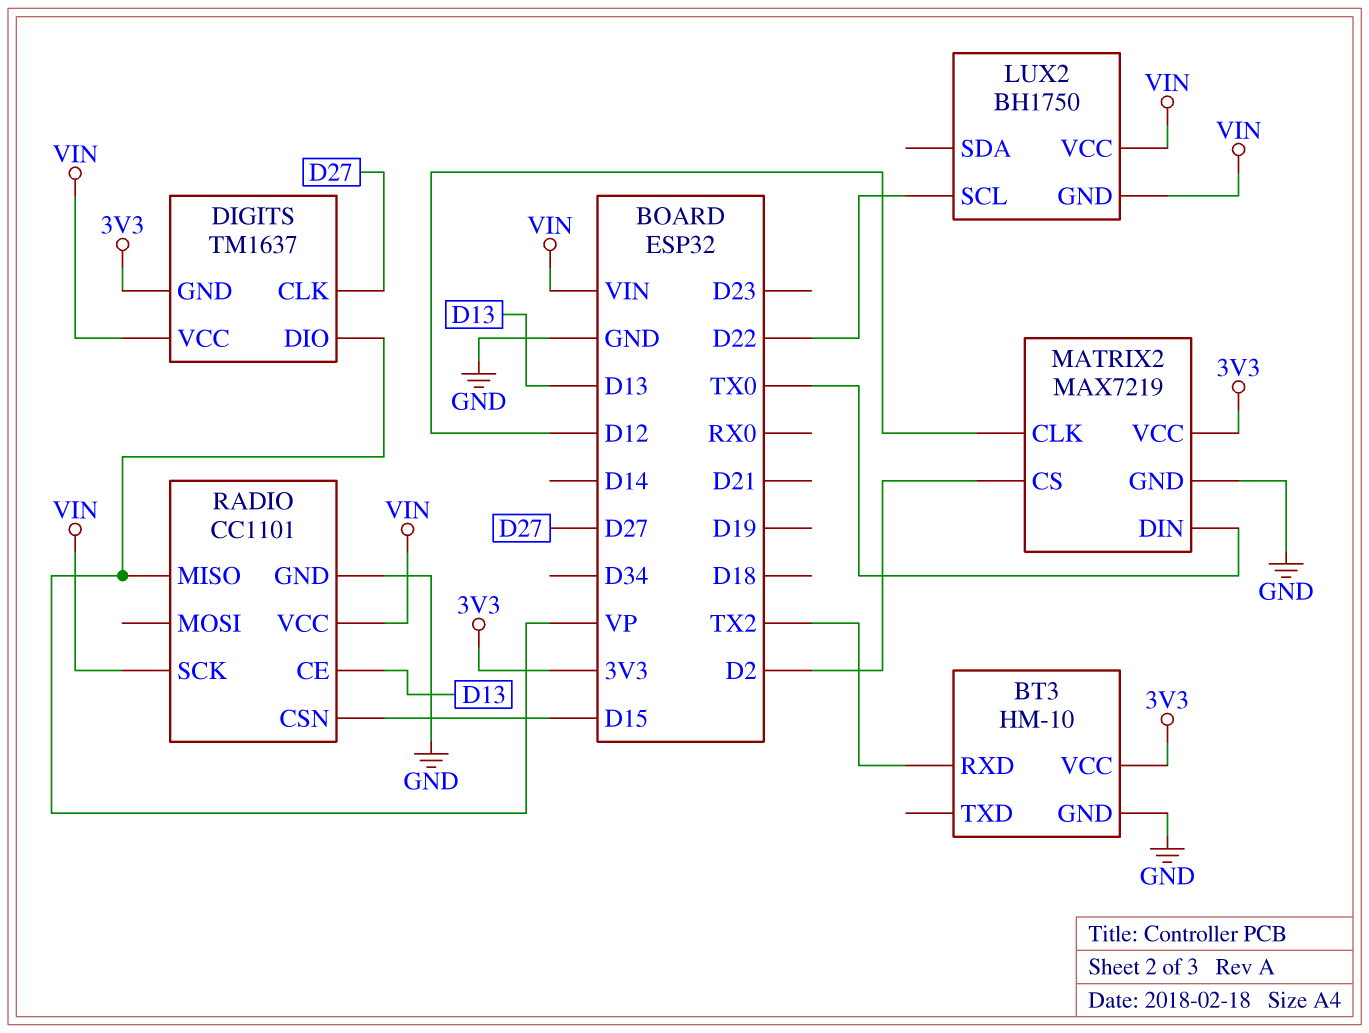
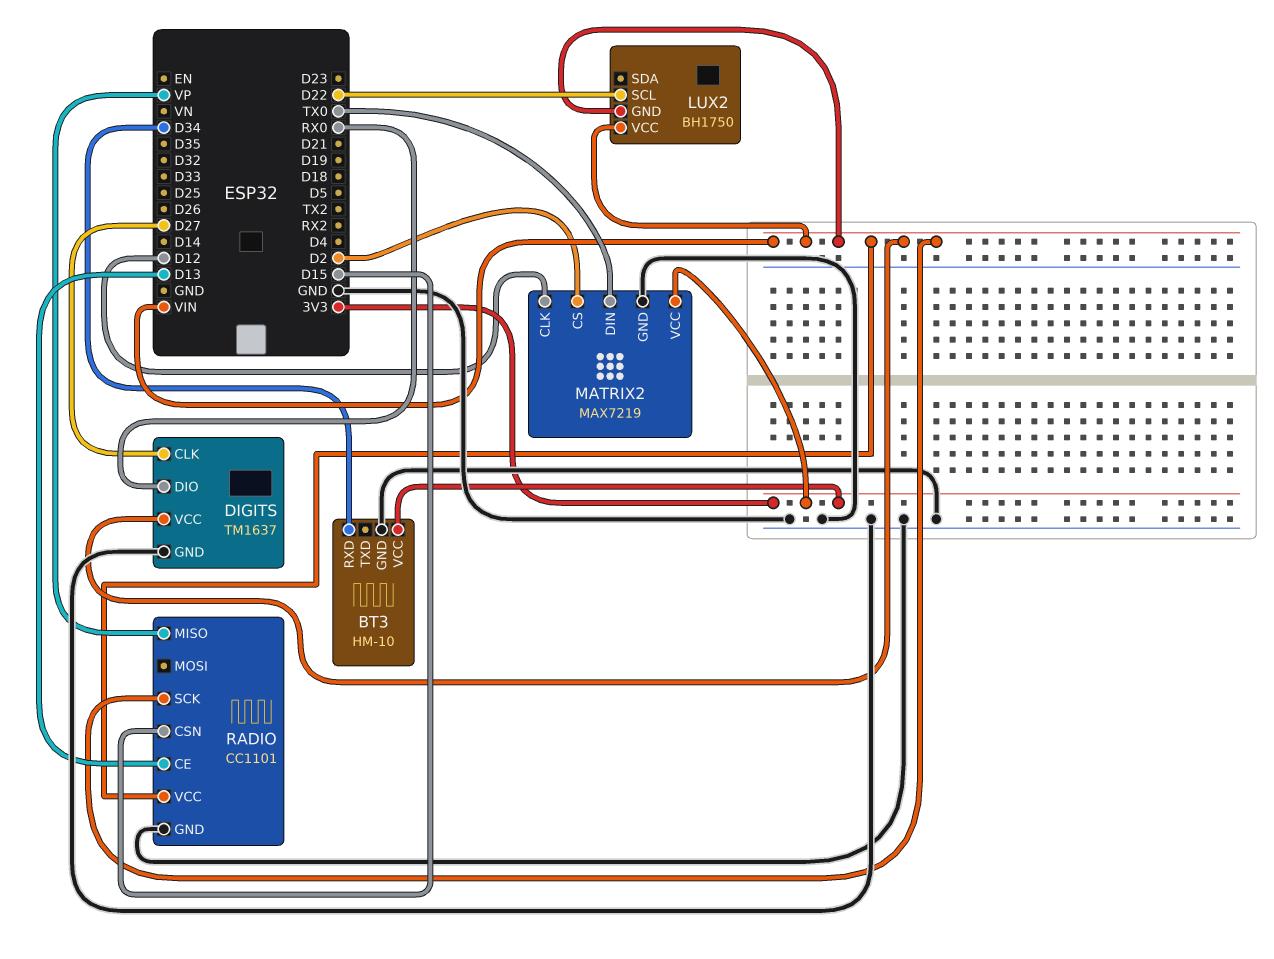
BT3 pin RXD: TX2 -> D34
DIGITS pin DIO: VP -> RX0
DIGITS pin GND: 3V3 -> GND

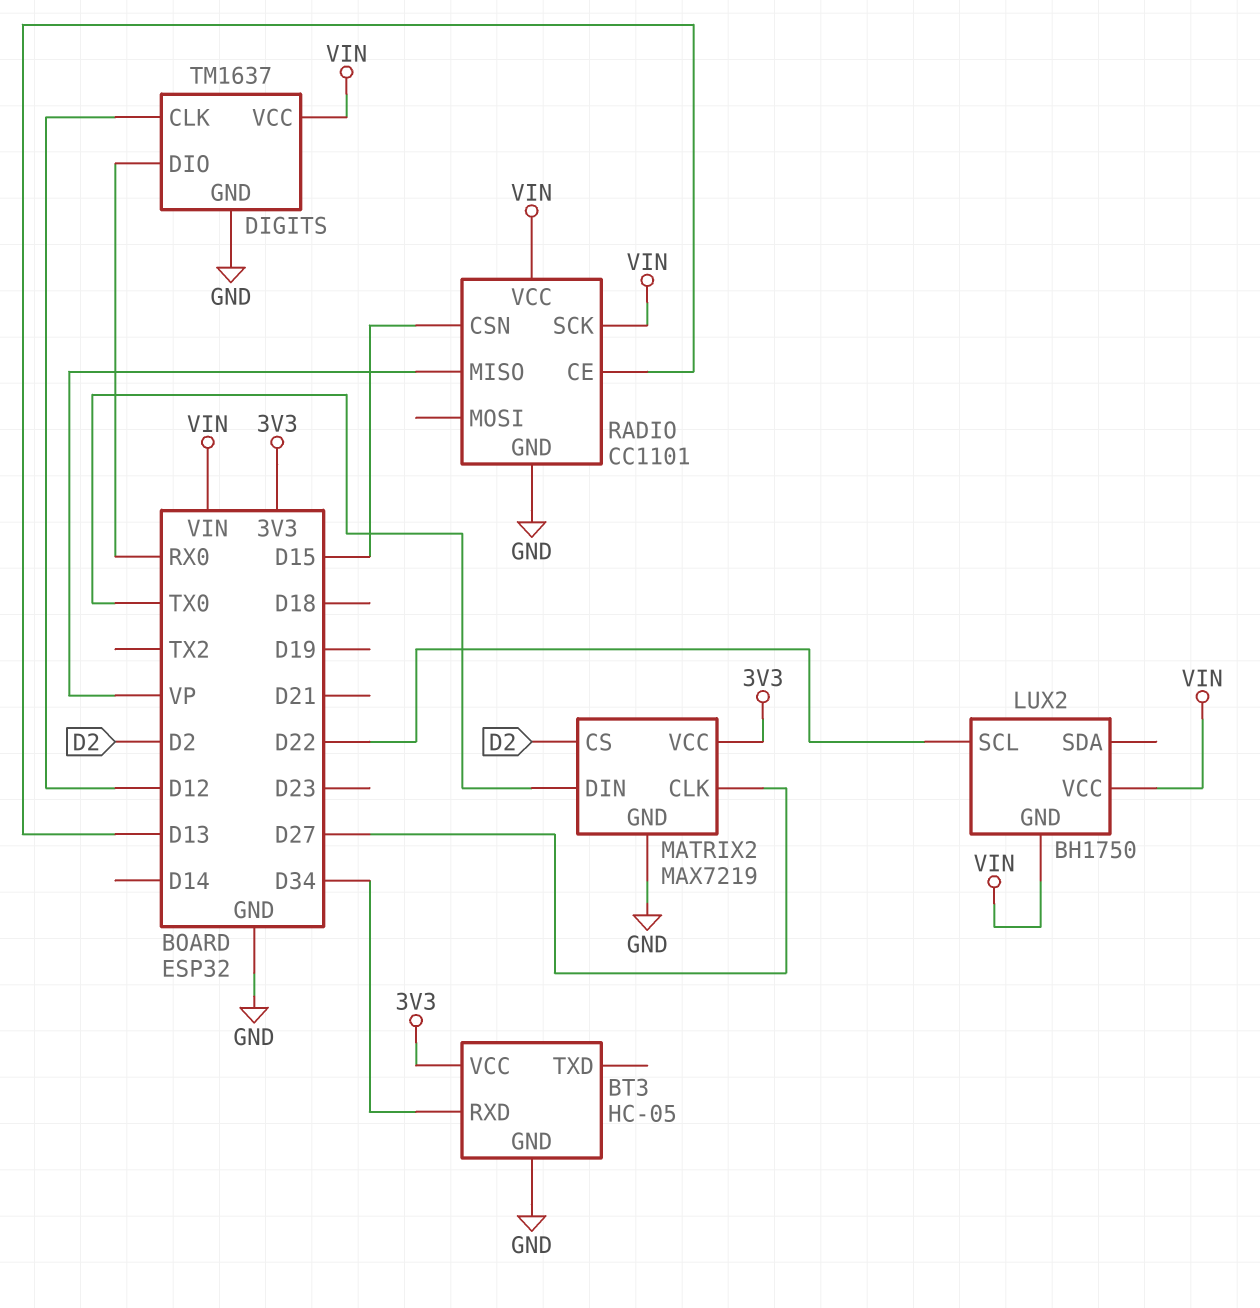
BT3: HM-10 -> HC-05
DIGITS pin CLK: D27 -> D12
MATRIX2 pin CLK: D12 -> D27

